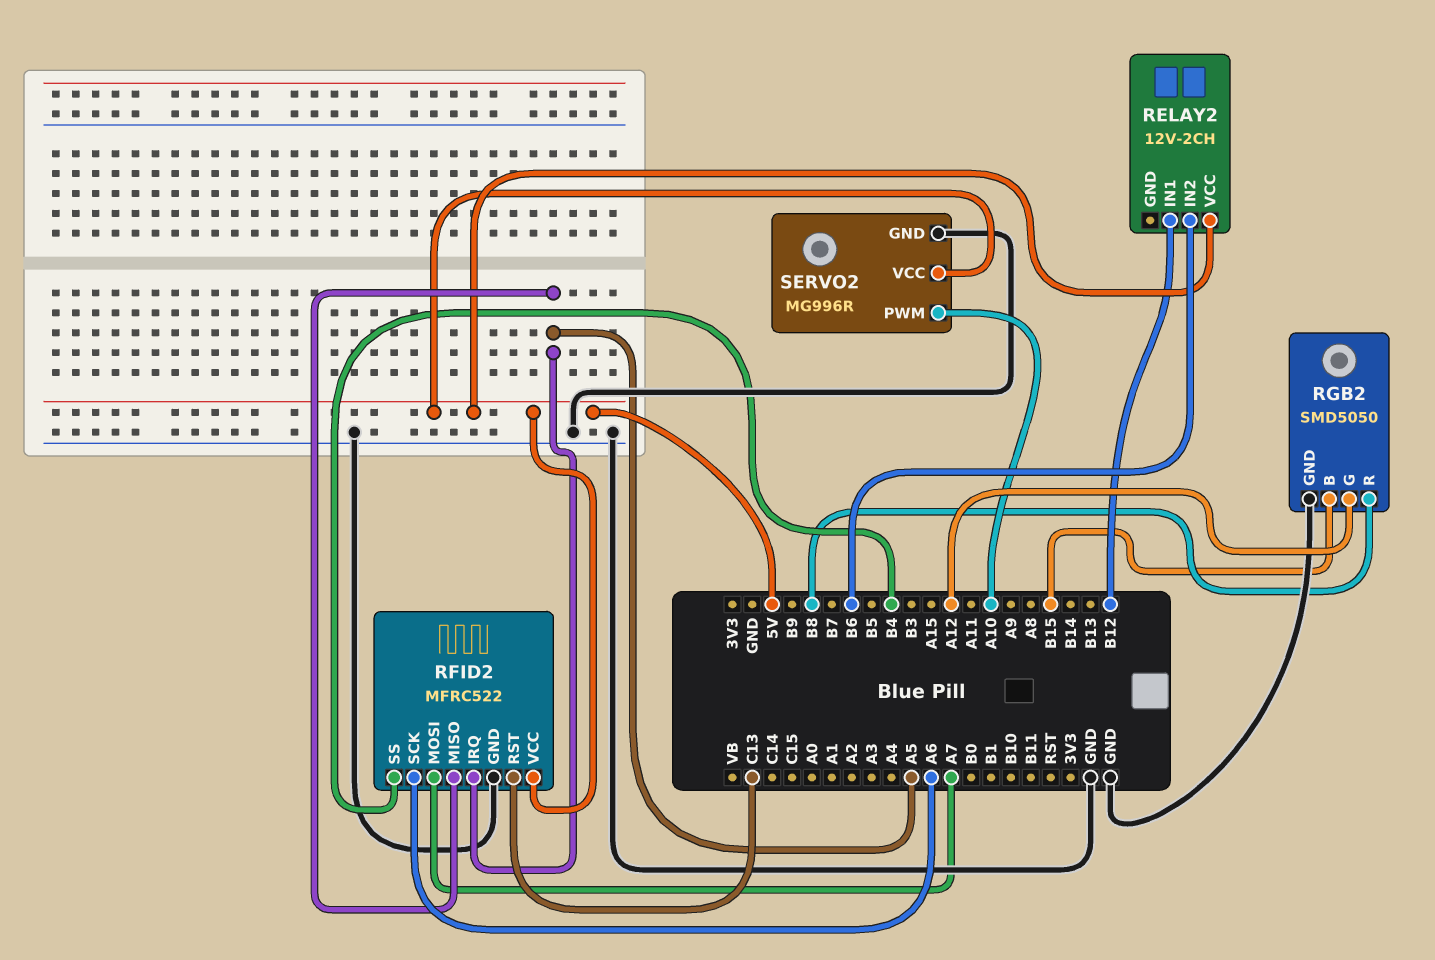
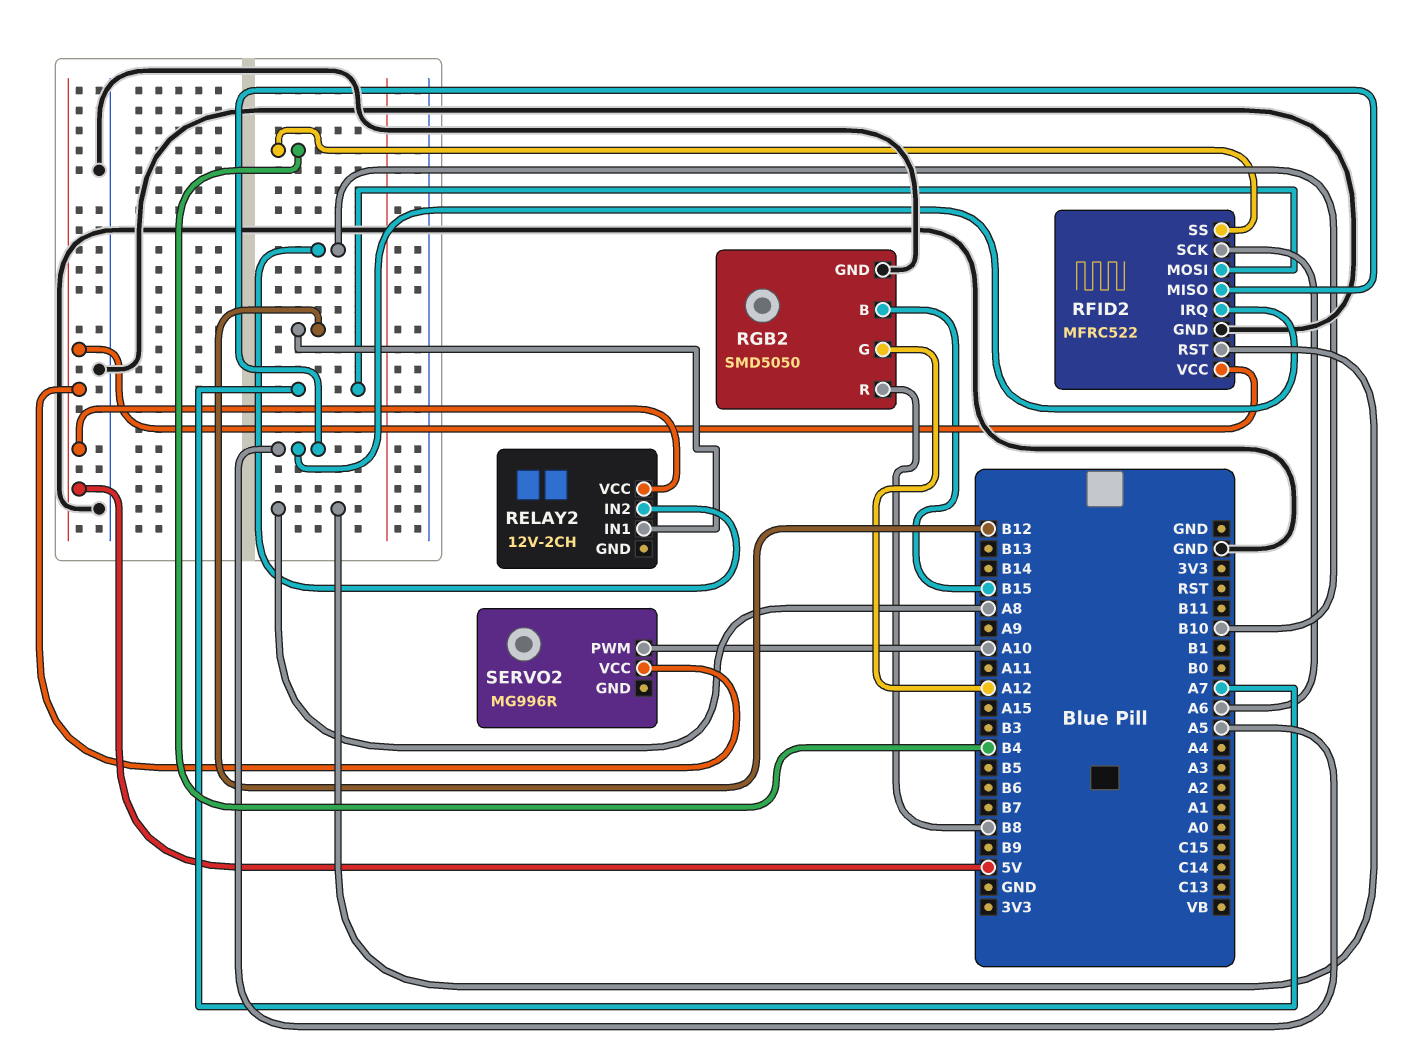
RELAY2 pin IN2: B6 -> B10
RFID2 pin RST: C13 -> A8
SERVO2 pin GND: GND -> none

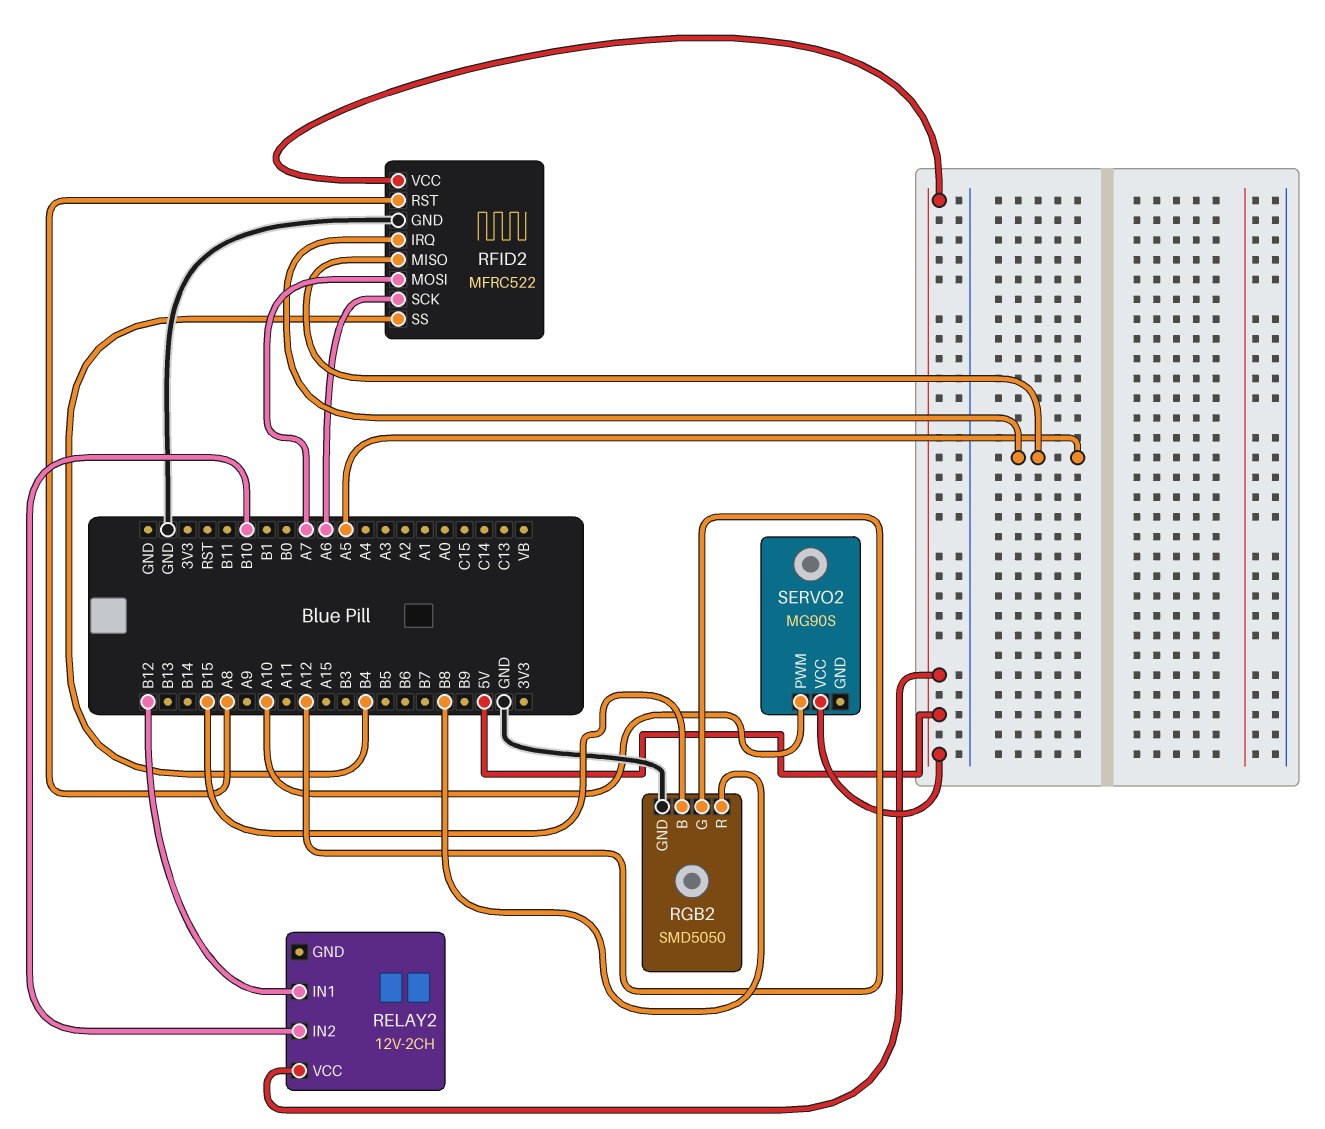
SERVO2: MG996R -> MG90S

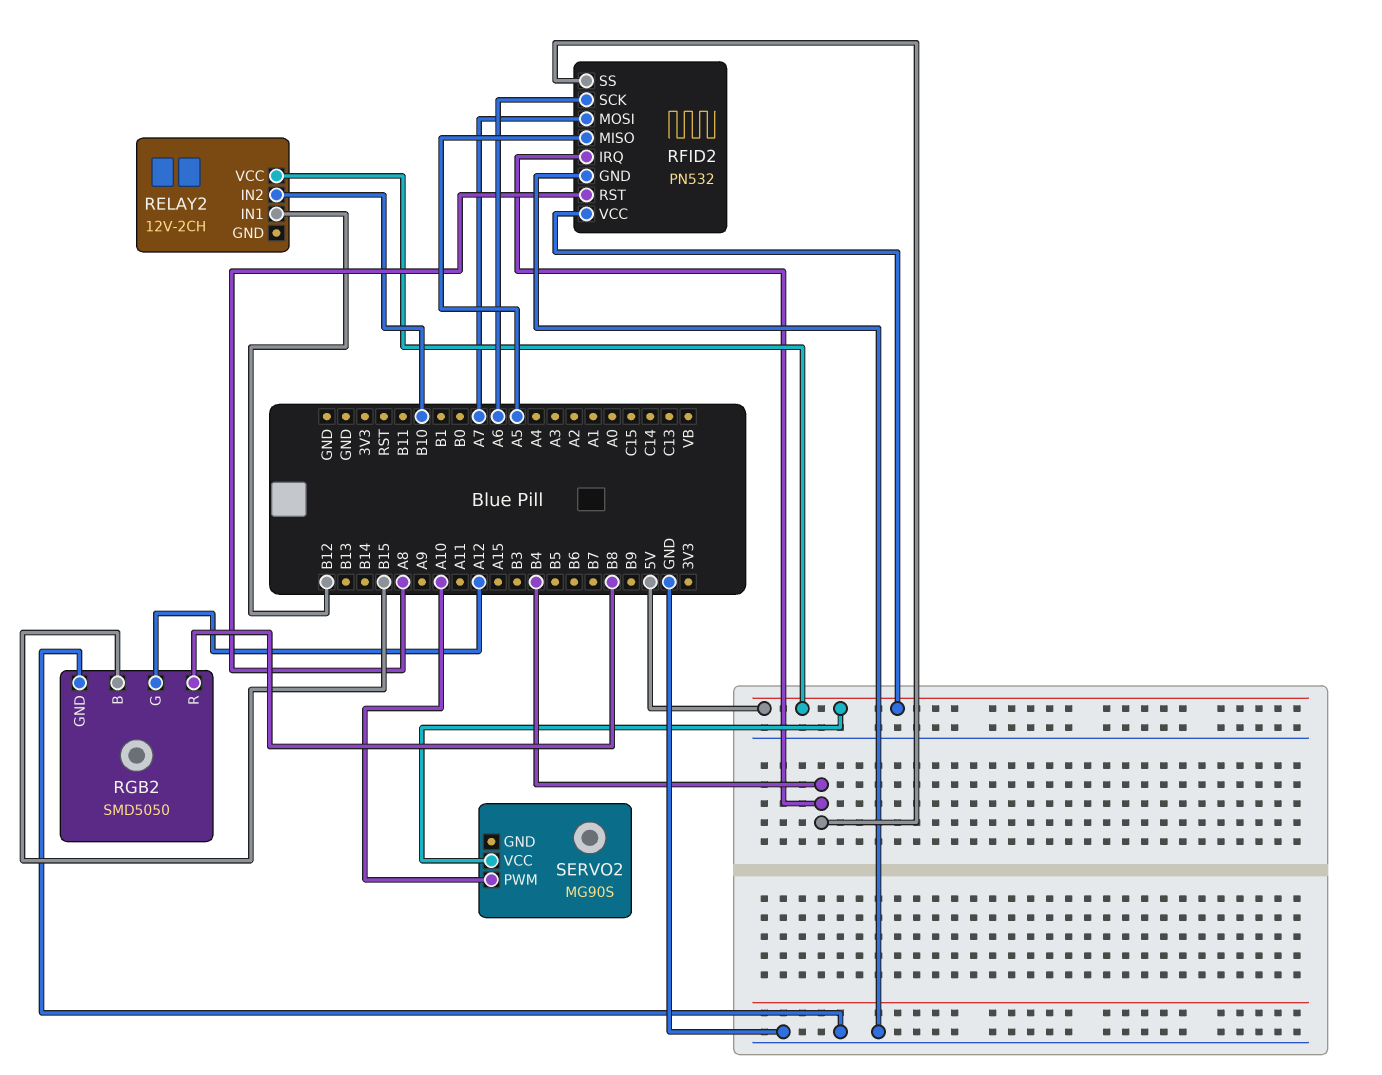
RFID2: MFRC522 -> PN532
RFID2 pin IRQ: A5 -> B4

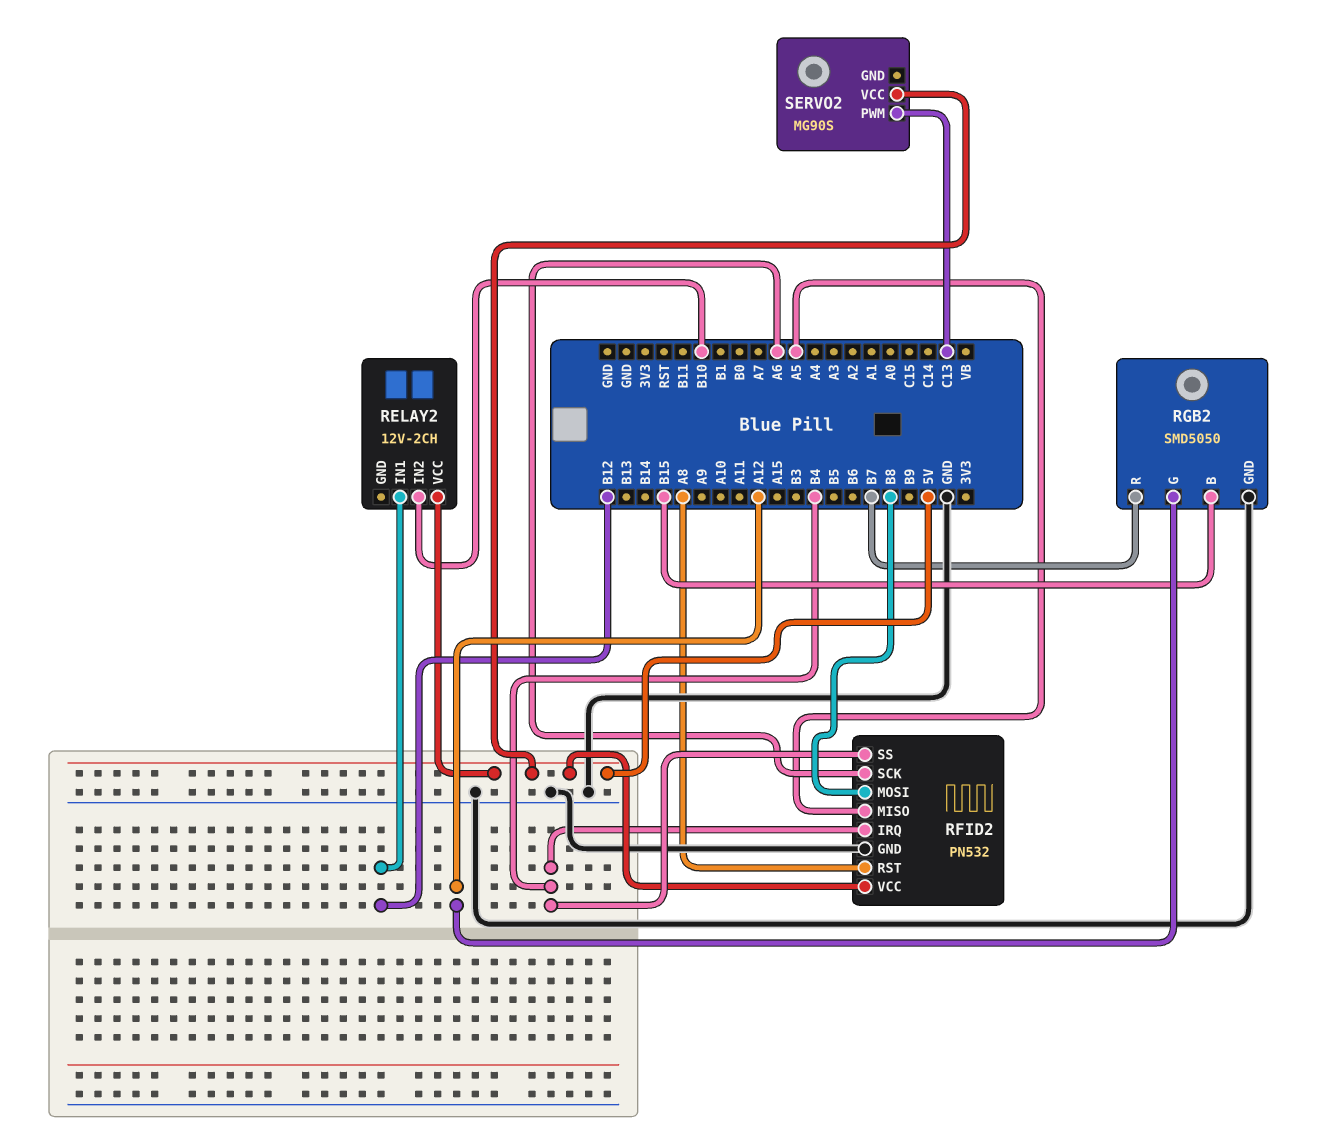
RFID2 pin MOSI: A7 -> B8
RGB2 pin R: B8 -> B7
SERVO2 pin PWM: A10 -> C13

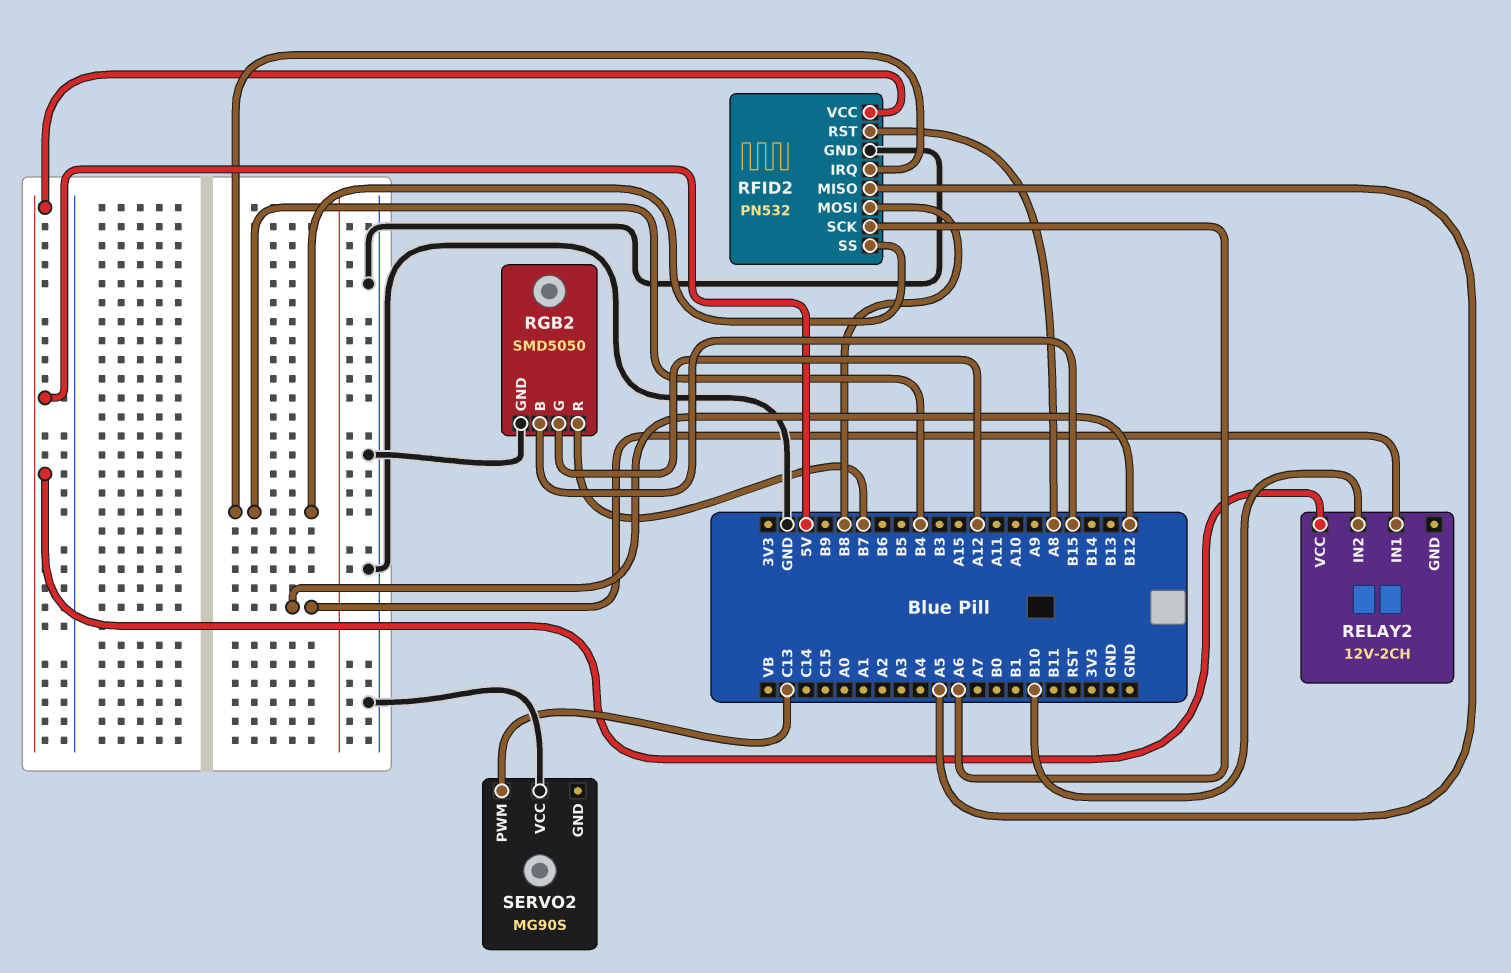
SERVO2 pin VCC: 5V -> GND

